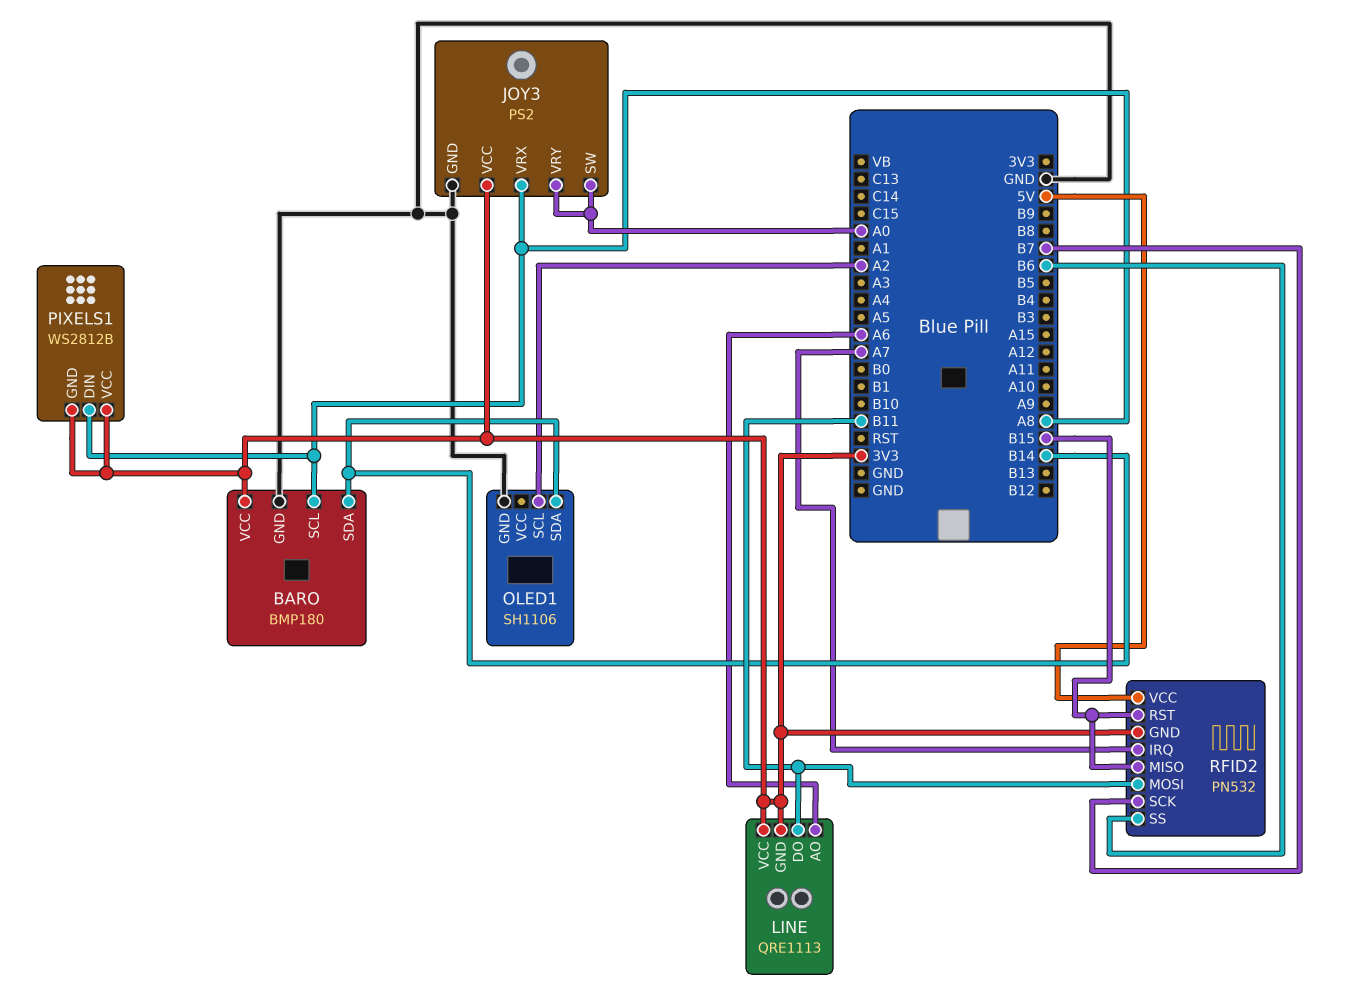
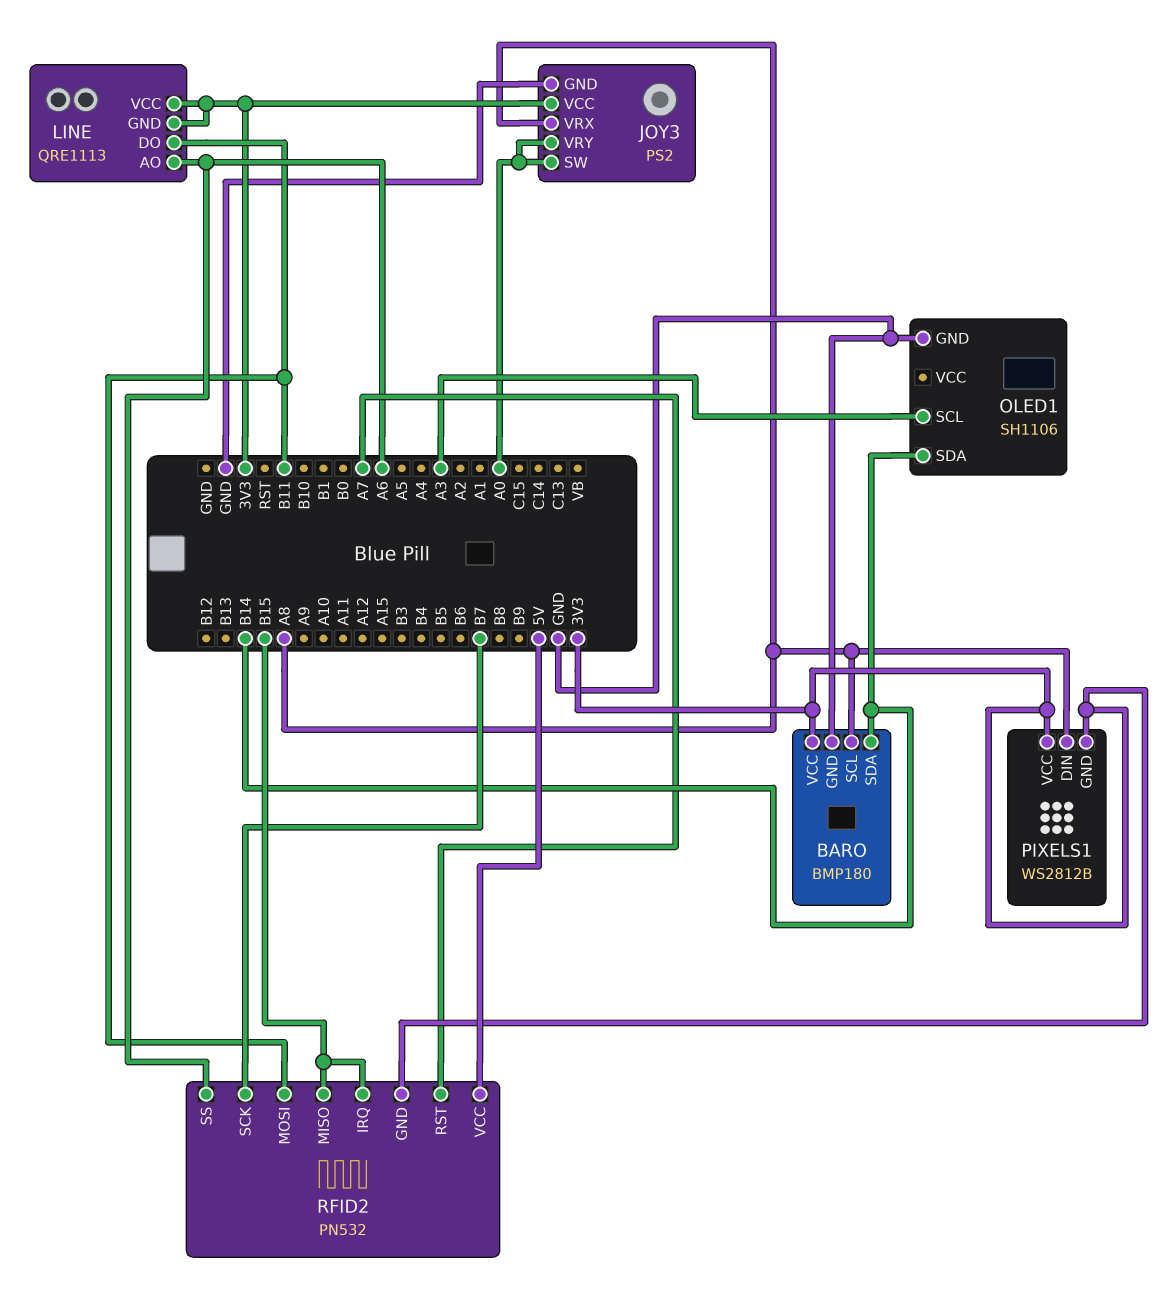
OLED1 pin SCL: A2 -> A3
RFID2 pin IRQ: A7 -> B15
RFID2 pin RST: B15 -> A7
RFID2 pin SS: B6 -> A6

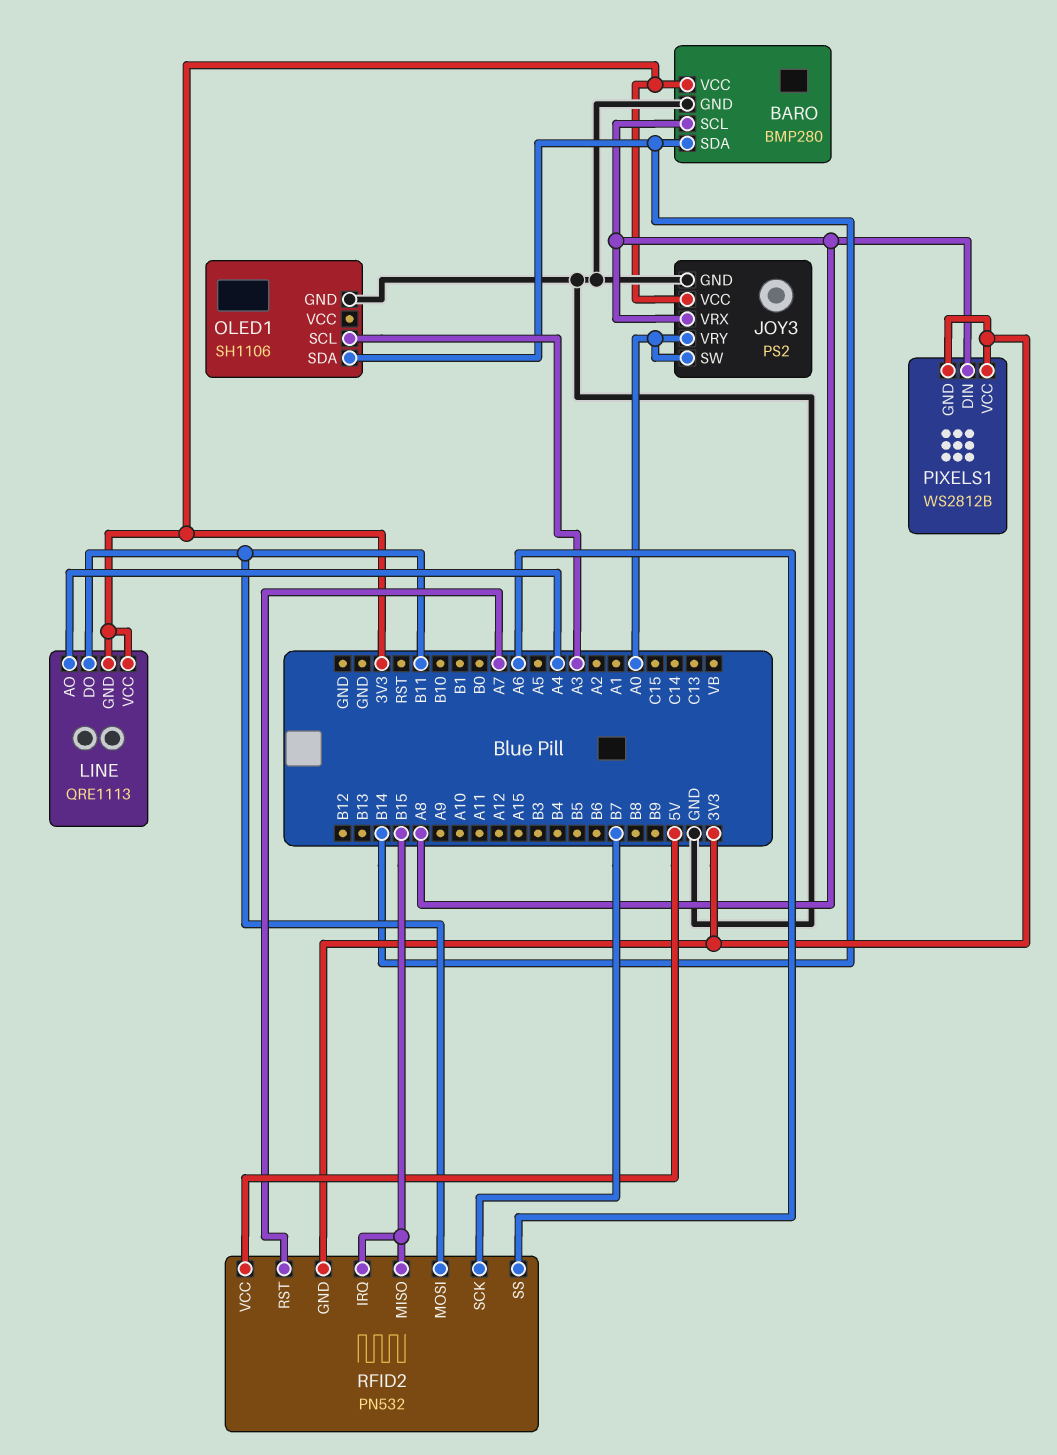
BARO: BMP180 -> BMP280
LINE pin AO: A6 -> A4

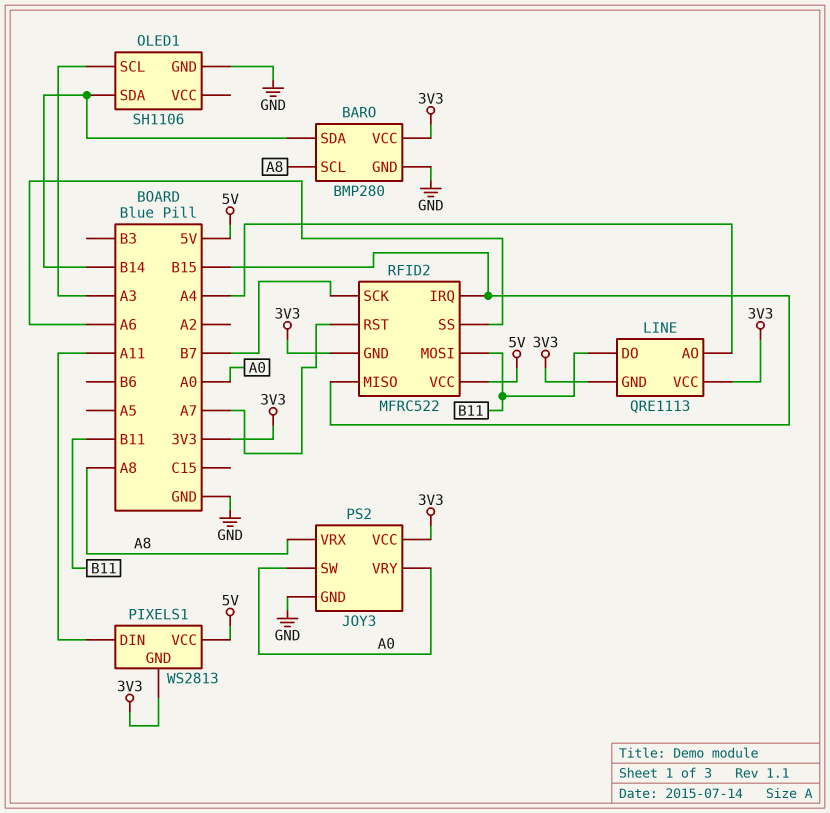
PIXELS1: WS2812B -> WS2813
PIXELS1 pin DIN: A8 -> A11
PIXELS1 pin VCC: 3V3 -> 5V
RFID2: PN532 -> MFRC522

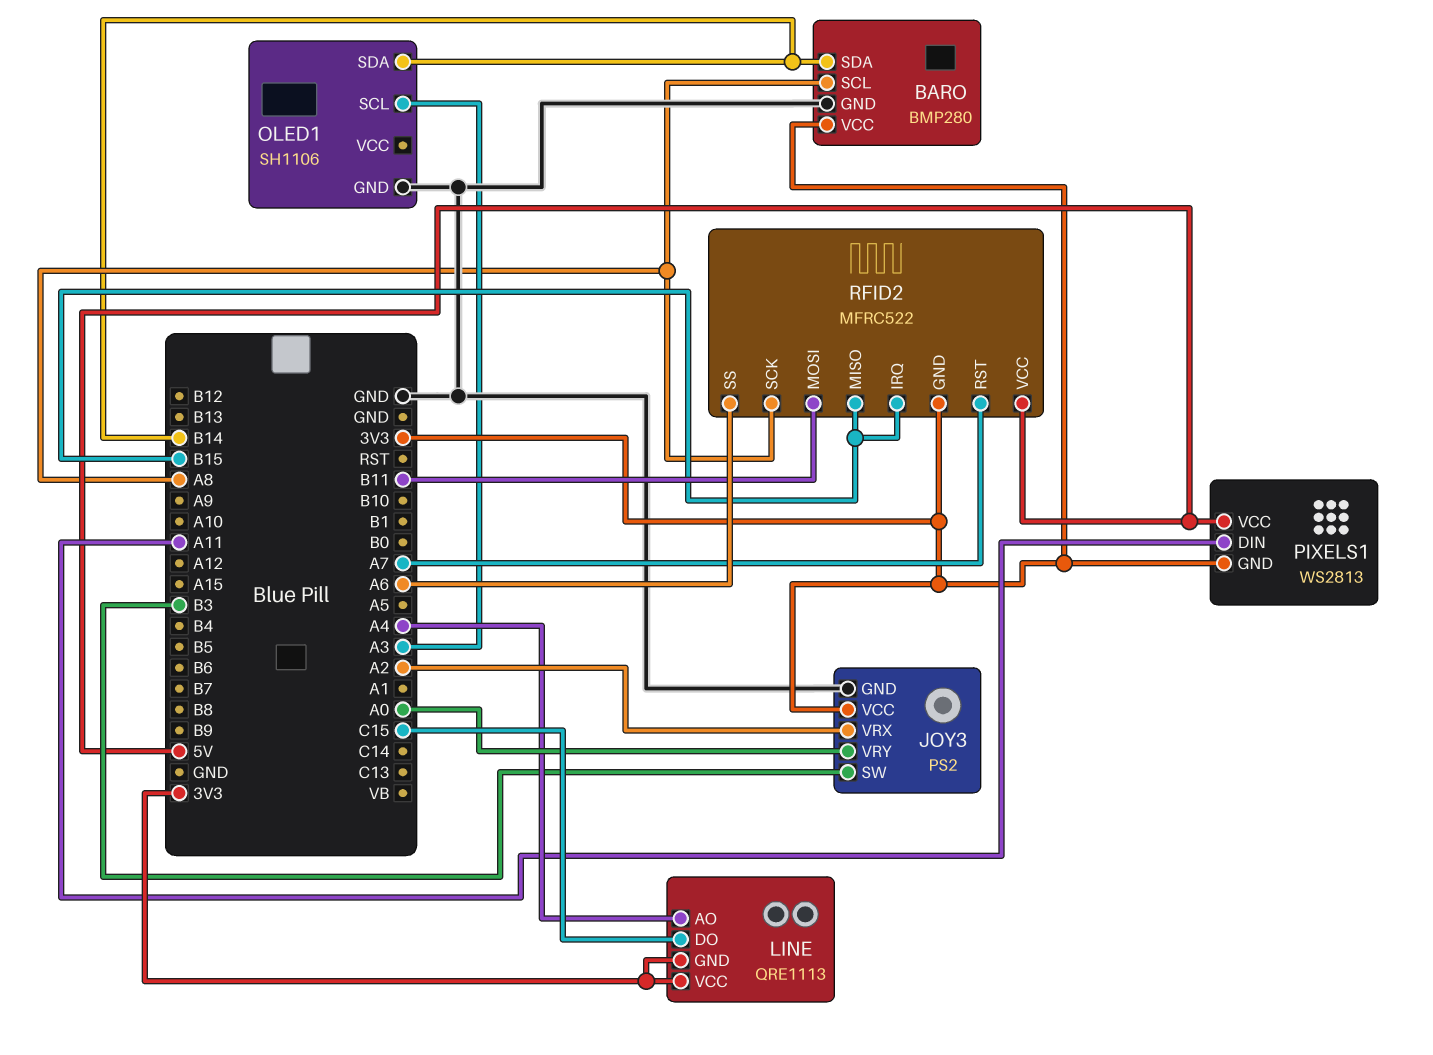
JOY3 pin SW: A0 -> B3
JOY3 pin VRX: A8 -> A2
LINE pin DO: B11 -> C15
RFID2 pin SCK: B7 -> A8

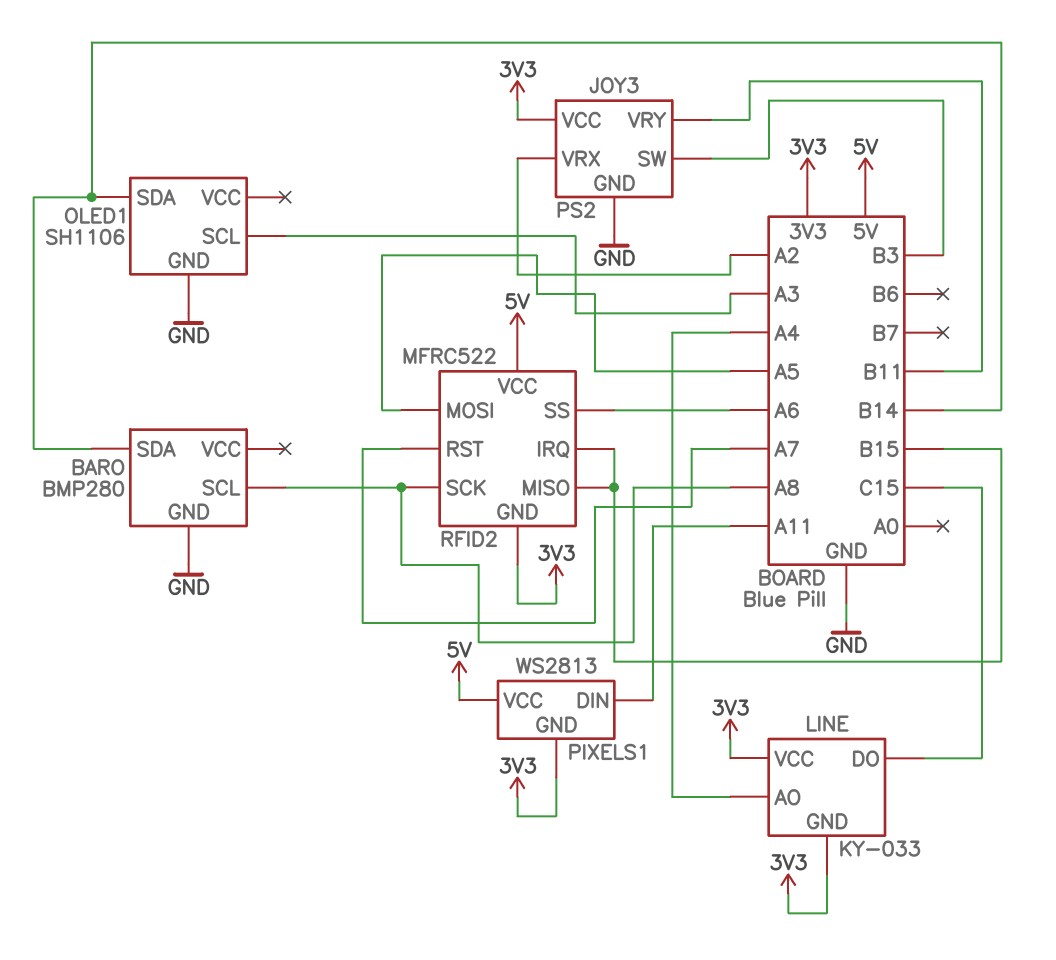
BARO pin VCC: 3V3 -> none
JOY3 pin VRY: A0 -> B11
LINE: QRE1113 -> KY-033
RFID2 pin MOSI: B11 -> A5

